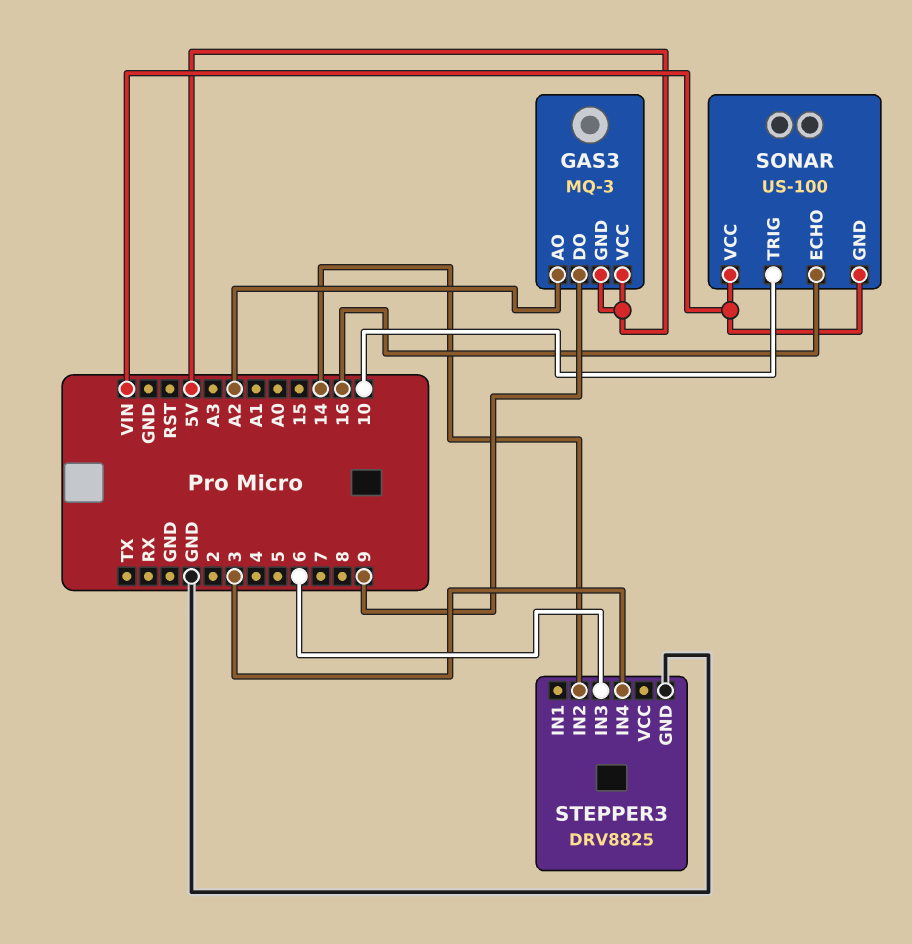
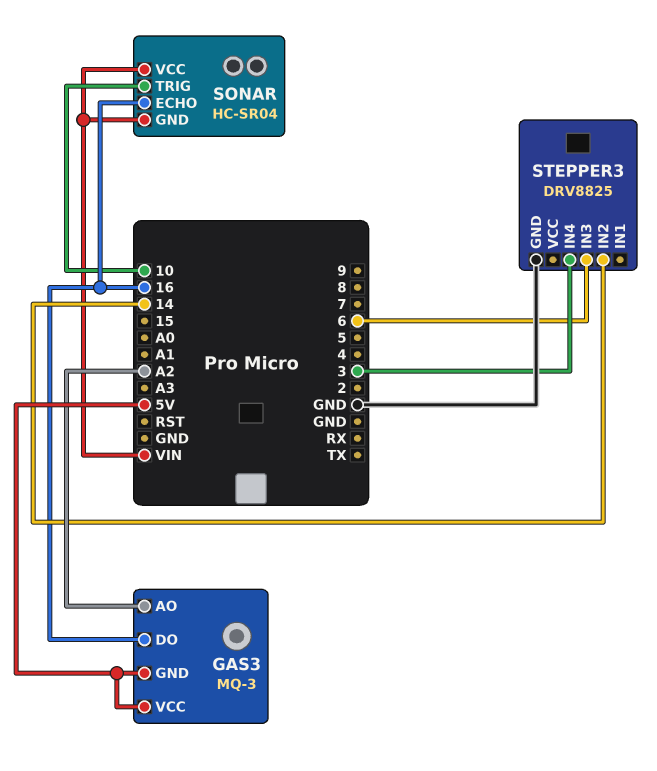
GAS3 pin DO: 9 -> 16
SONAR: US-100 -> HC-SR04

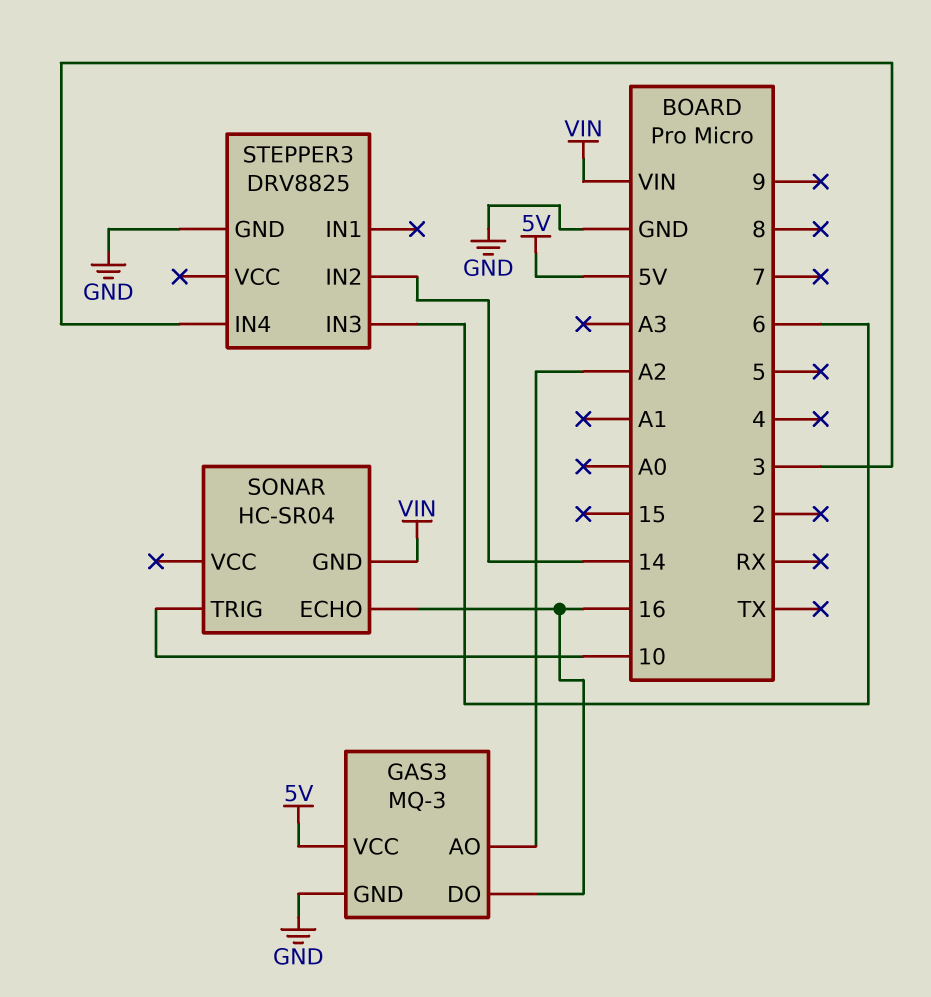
GAS3 pin GND: 5V -> GND
SONAR pin VCC: VIN -> none

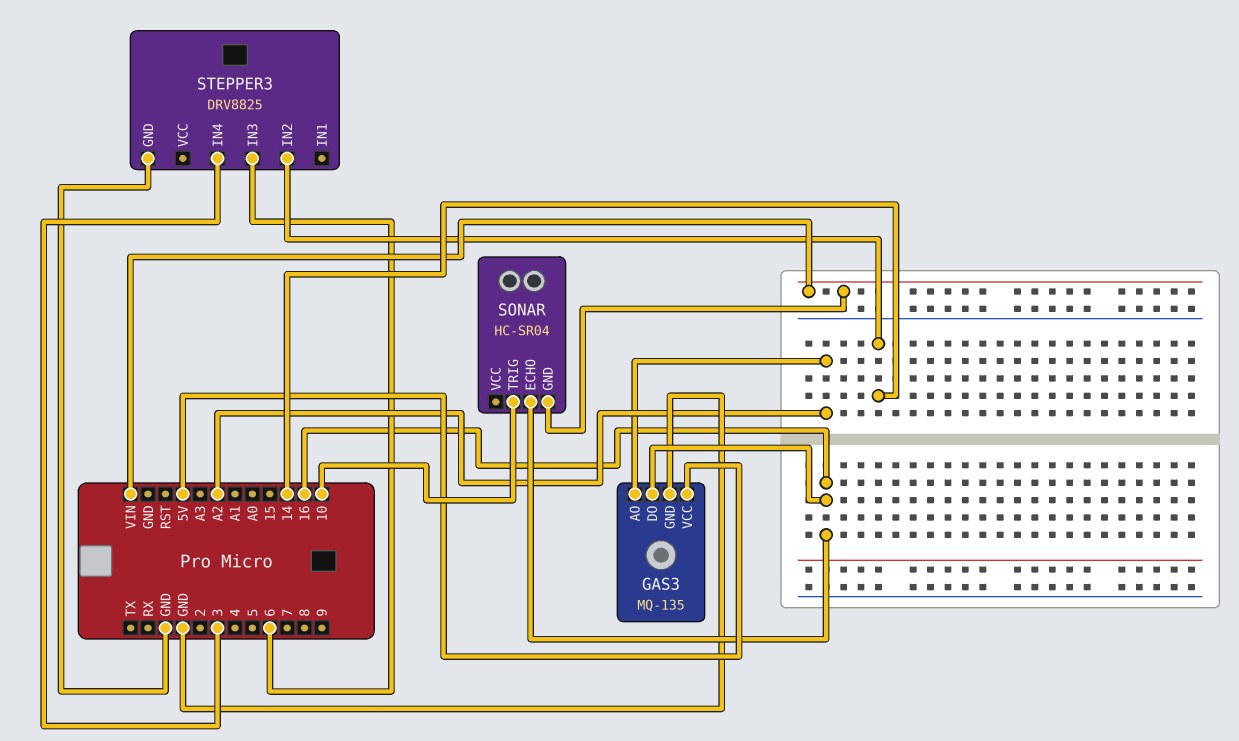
GAS3: MQ-3 -> MQ-135

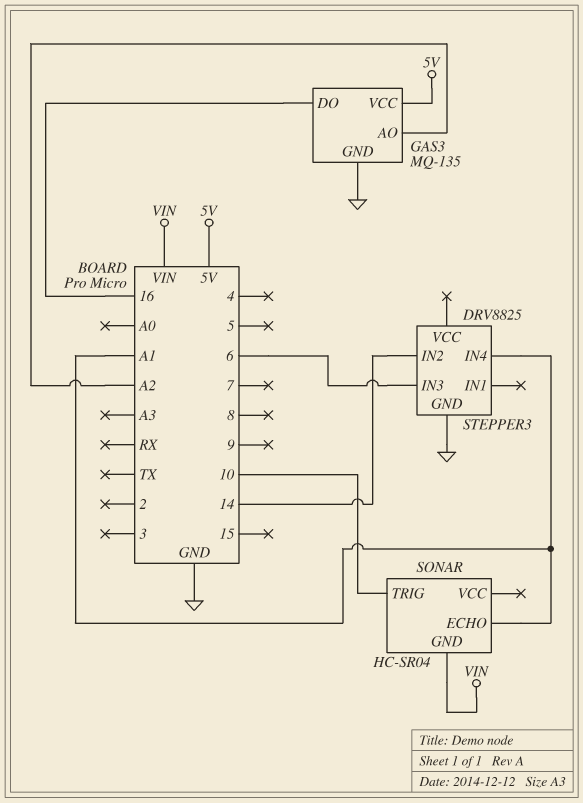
SONAR pin ECHO: 16 -> A1
STEPPER3 pin IN4: 3 -> A1

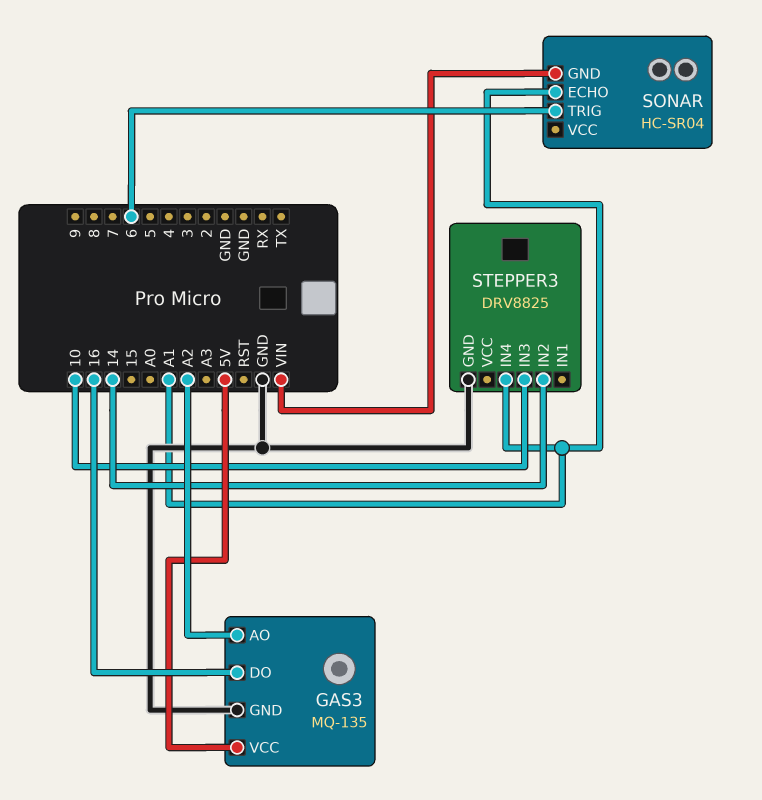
SONAR pin TRIG: 10 -> 6
STEPPER3 pin IN3: 6 -> 10

